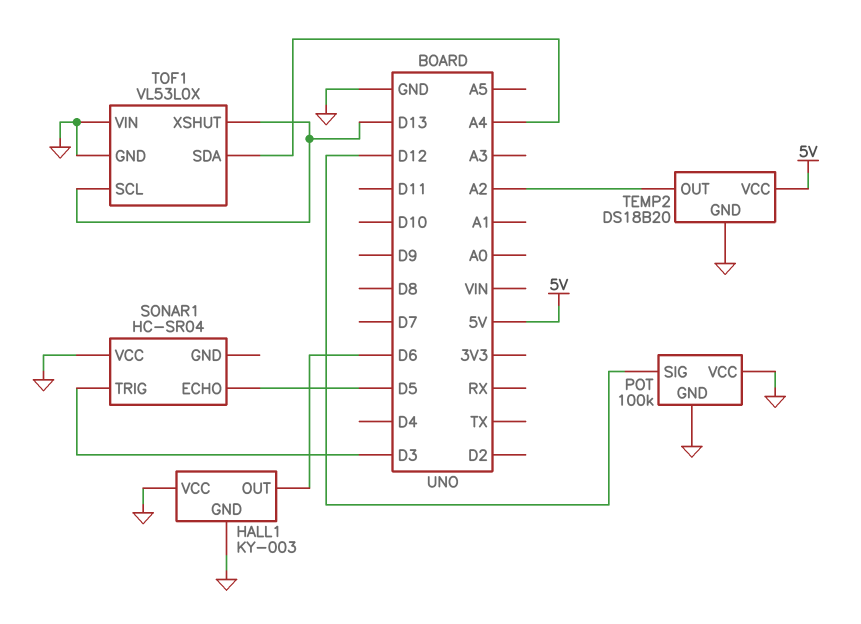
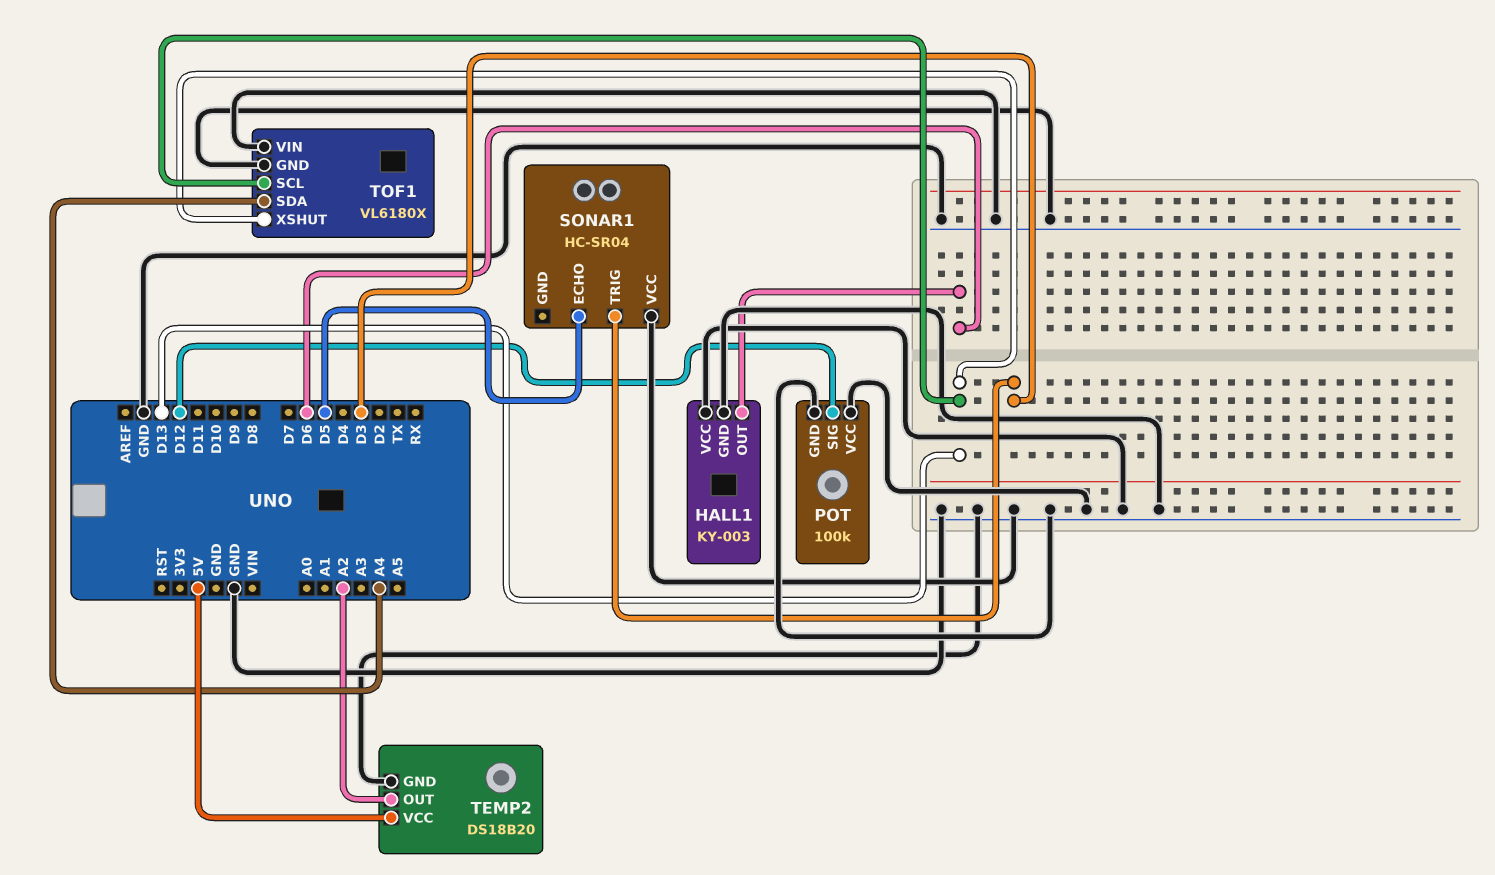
TOF1: VL53L0X -> VL6180X

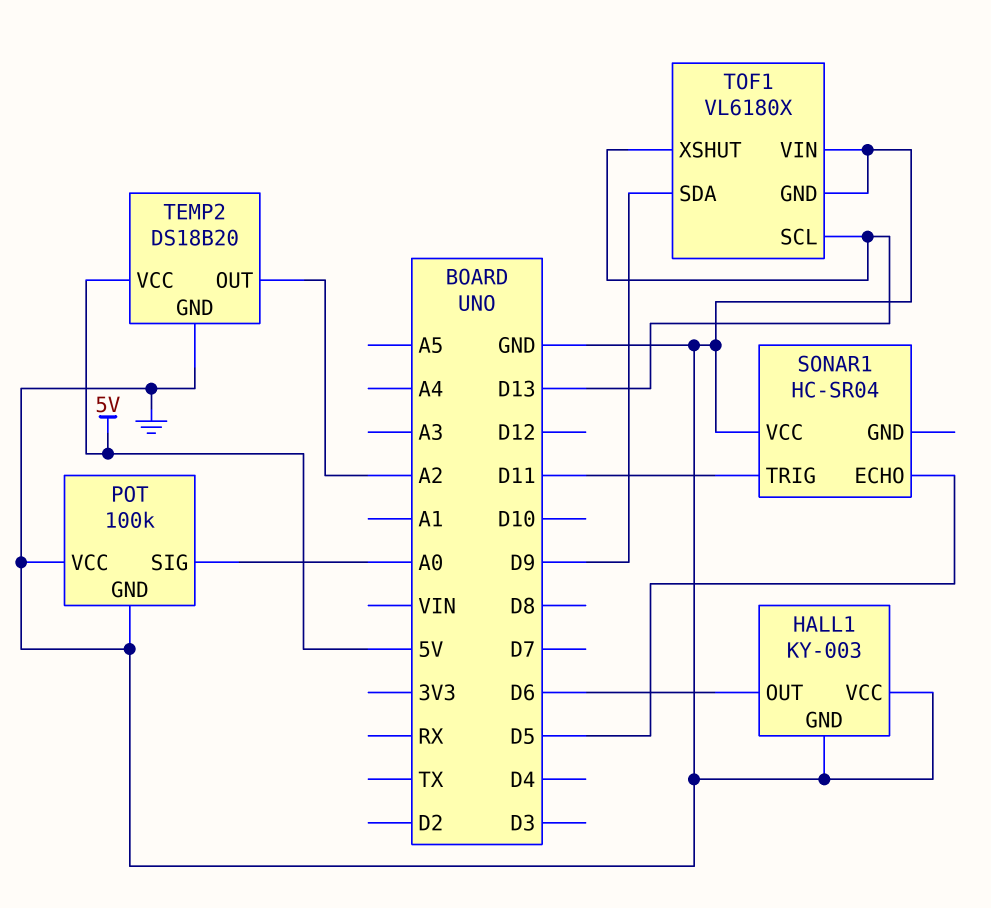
POT pin SIG: D12 -> A0
SONAR1 pin TRIG: D3 -> D11
TOF1 pin SDA: A4 -> D9

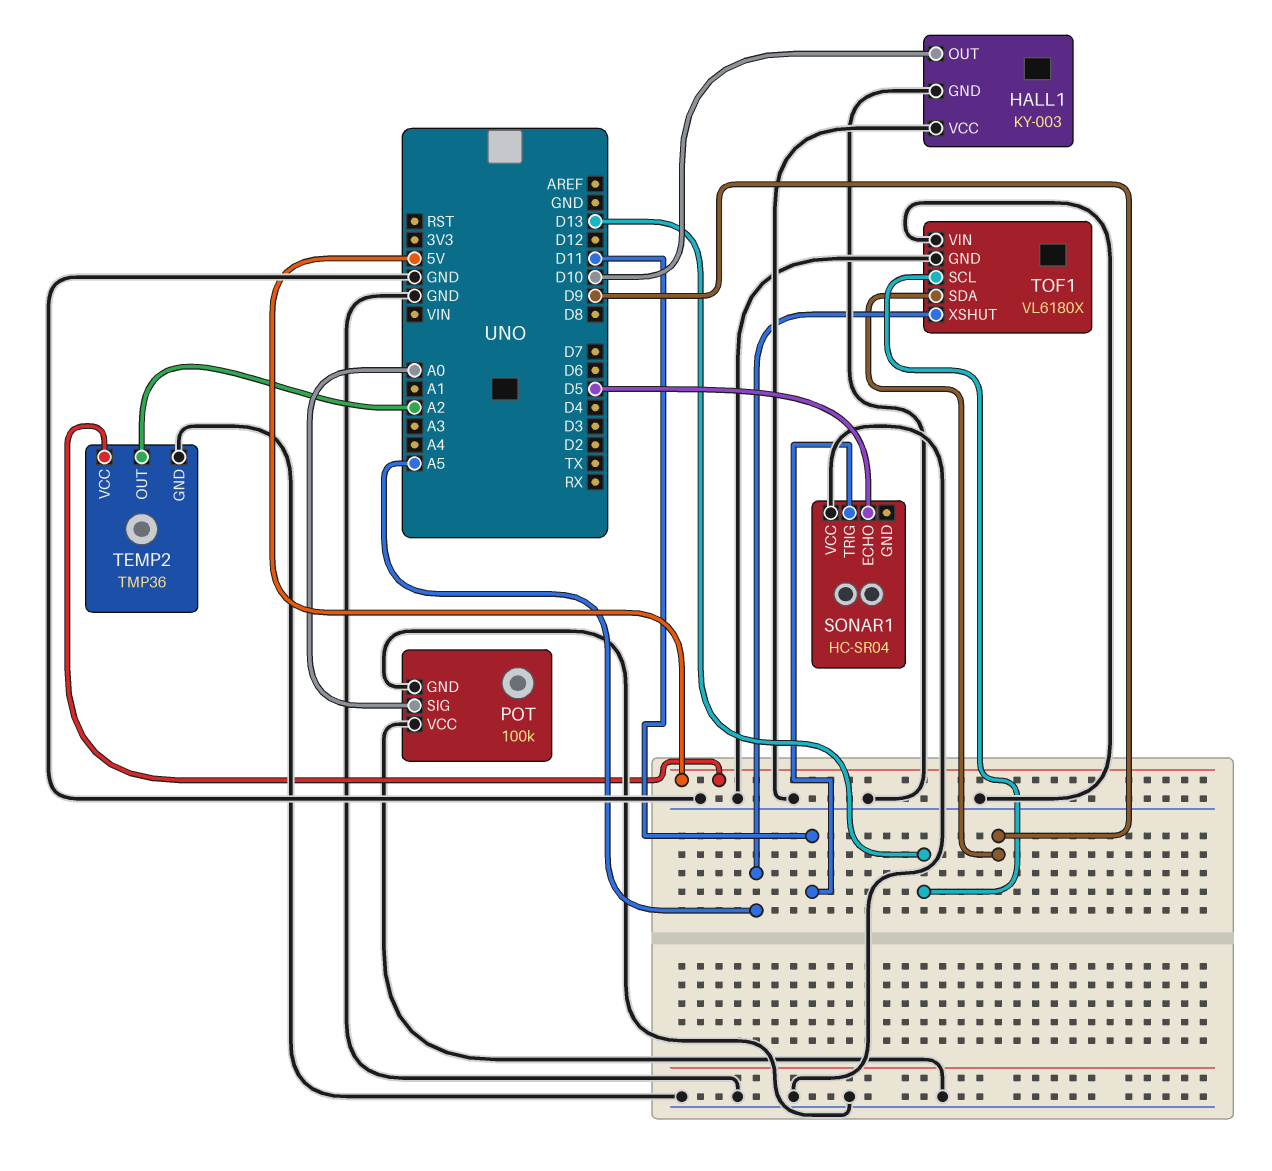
HALL1 pin OUT: D6 -> D10
TEMP2: DS18B20 -> TMP36
TOF1 pin XSHUT: D13 -> A5

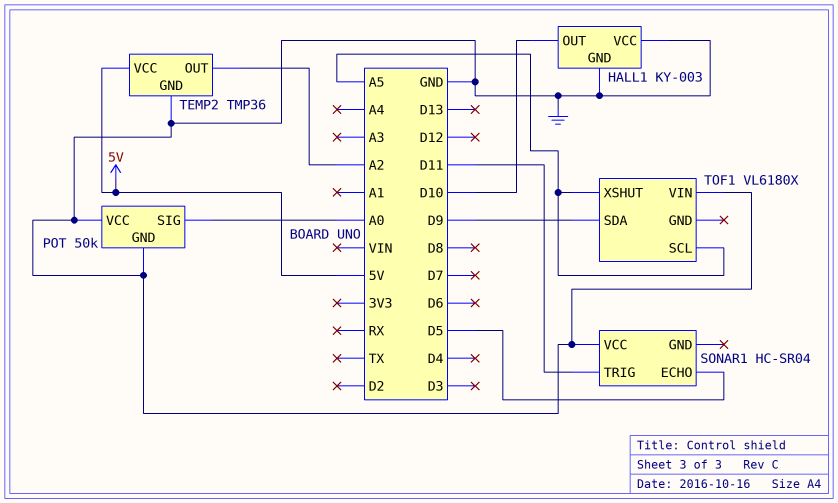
POT: 100k -> 50k
TOF1 pin GND: GND -> none
TOF1 pin SCL: D13 -> A5

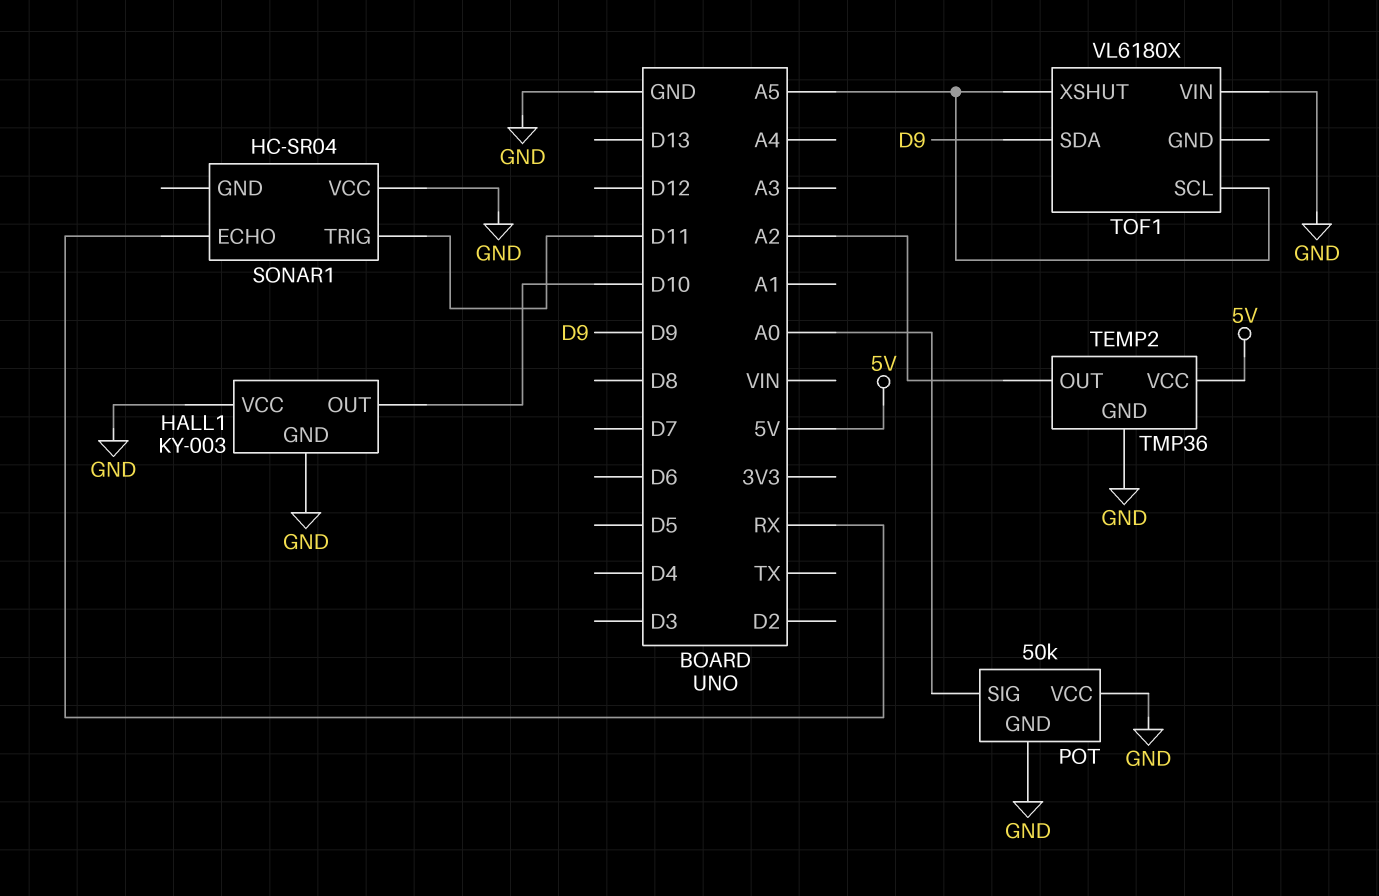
SONAR1 pin ECHO: D5 -> RX

